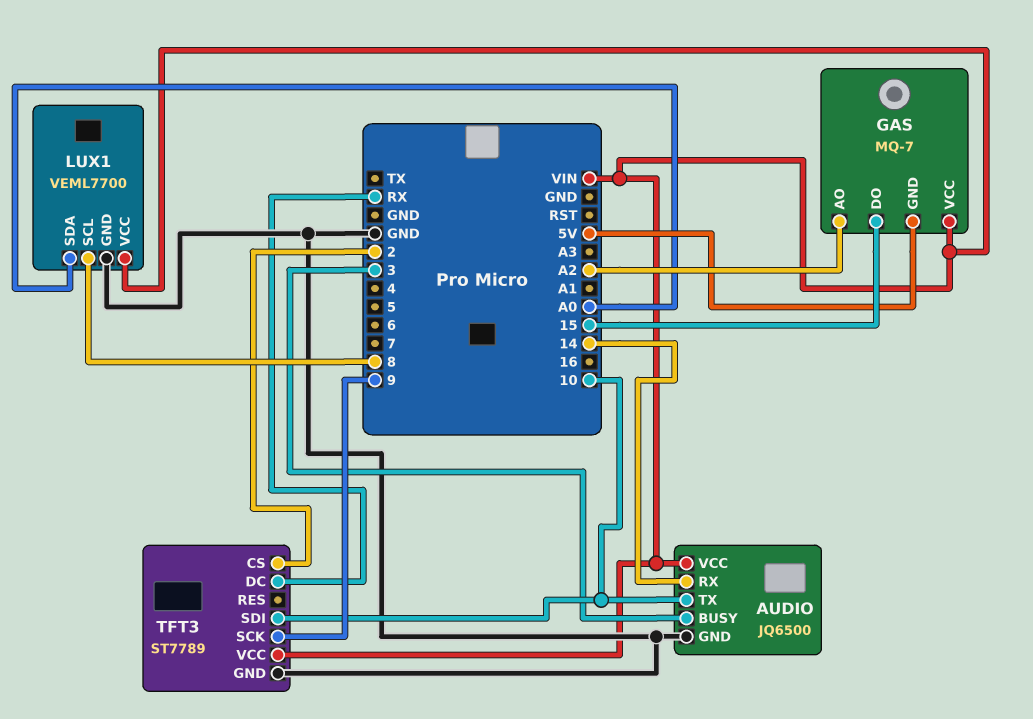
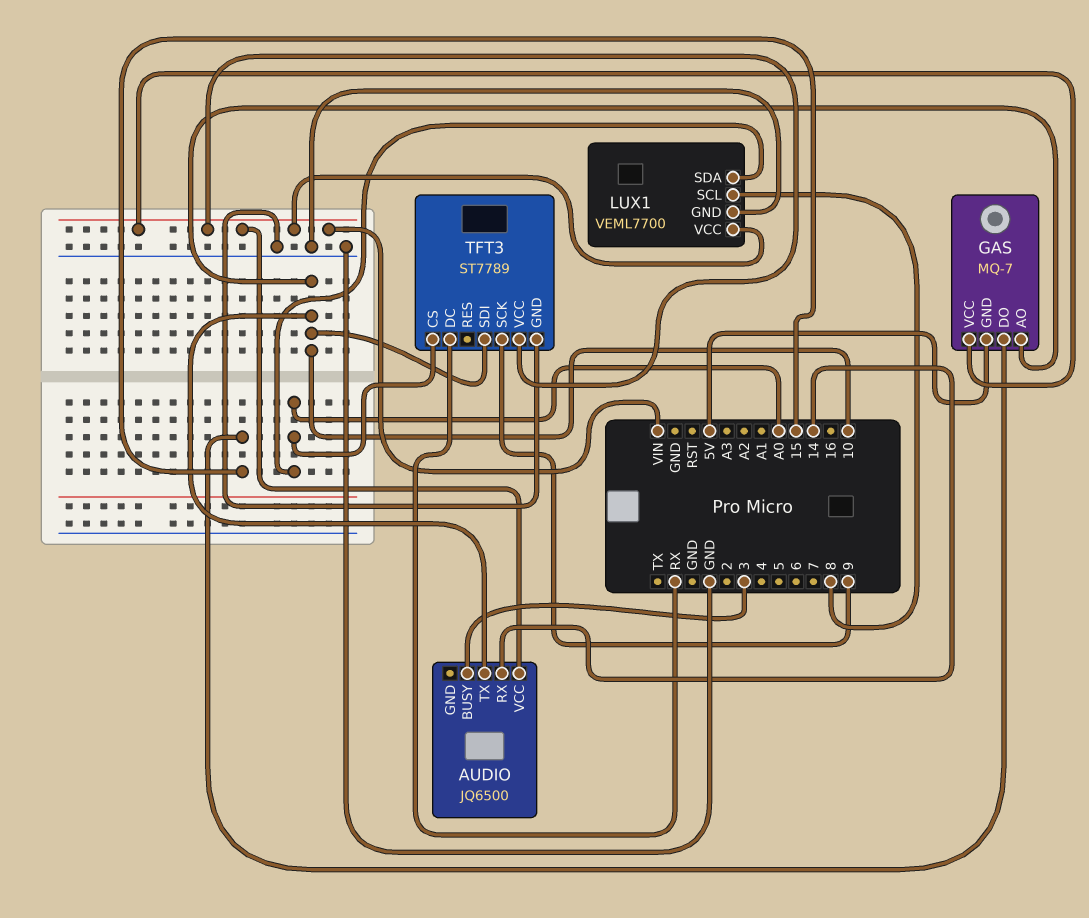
AUDIO pin GND: GND -> none
GAS pin AO: A2 -> 10
TFT3 pin CS: 2 -> A0

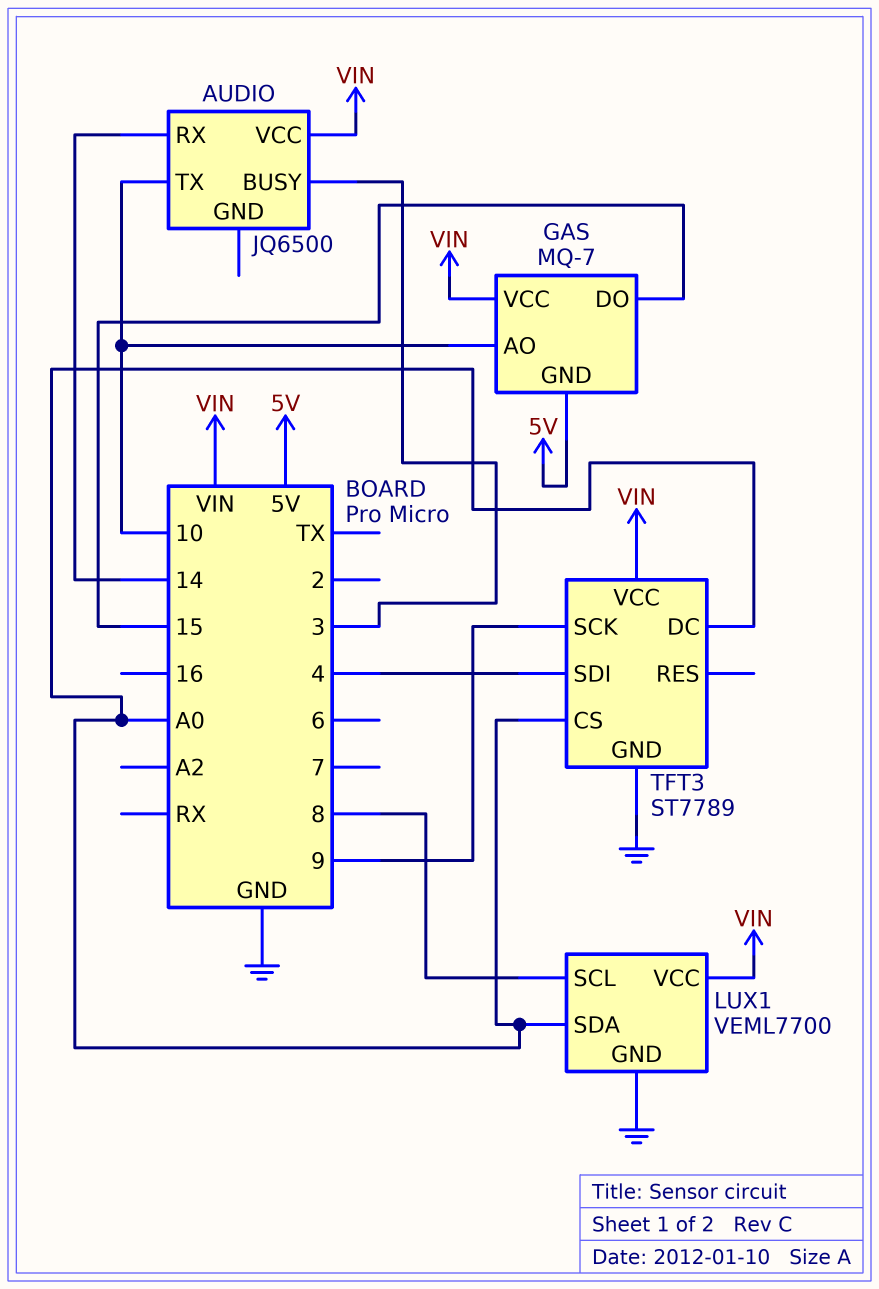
TFT3 pin DC: RX -> A0
TFT3 pin SDI: 10 -> 4

